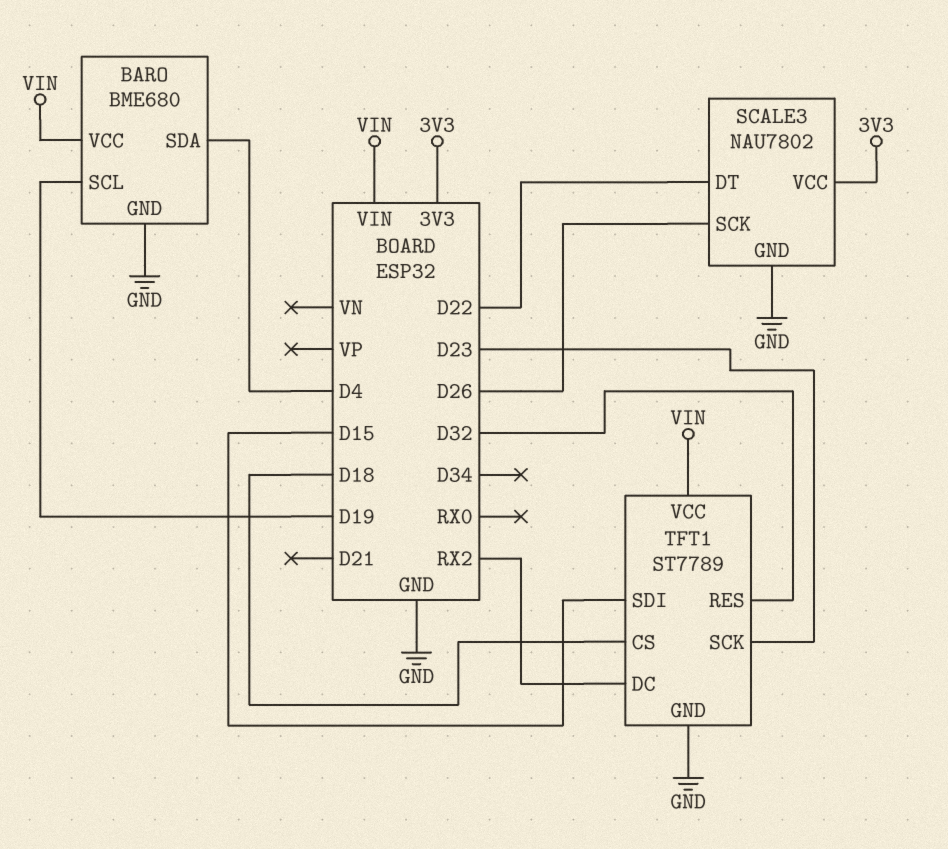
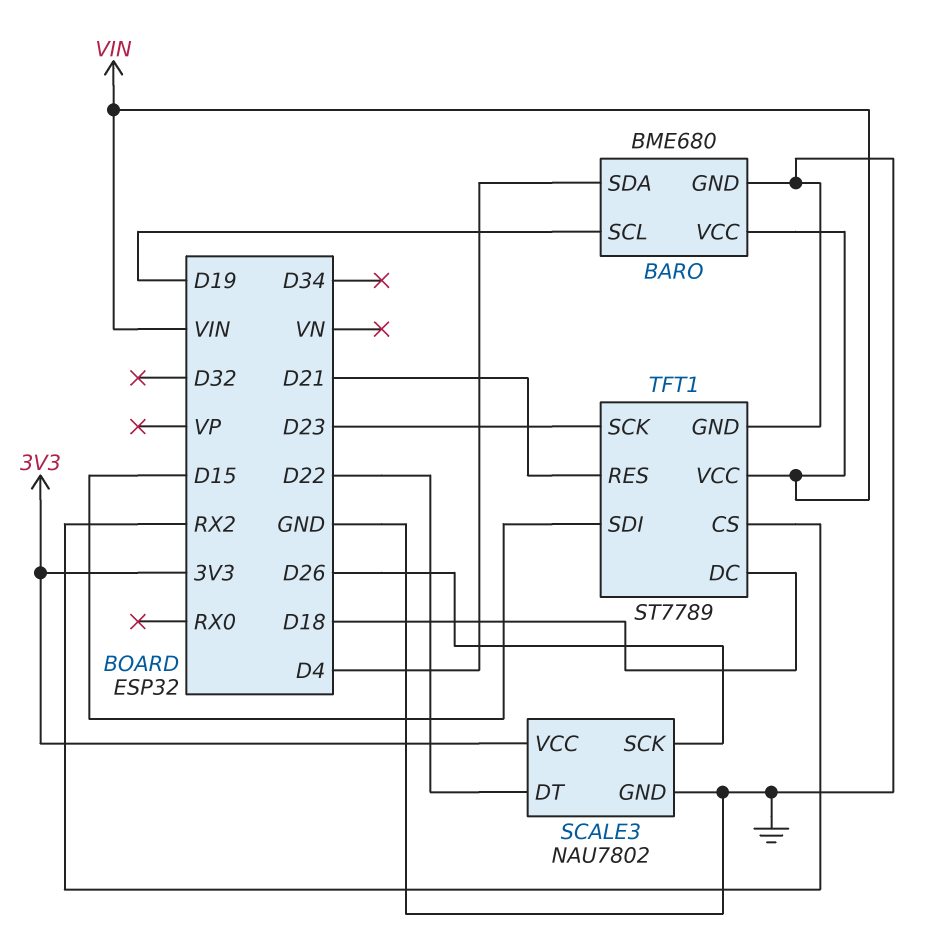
TFT1 pin CS: D18 -> RX2
TFT1 pin DC: RX2 -> D18
TFT1 pin RES: D32 -> D21

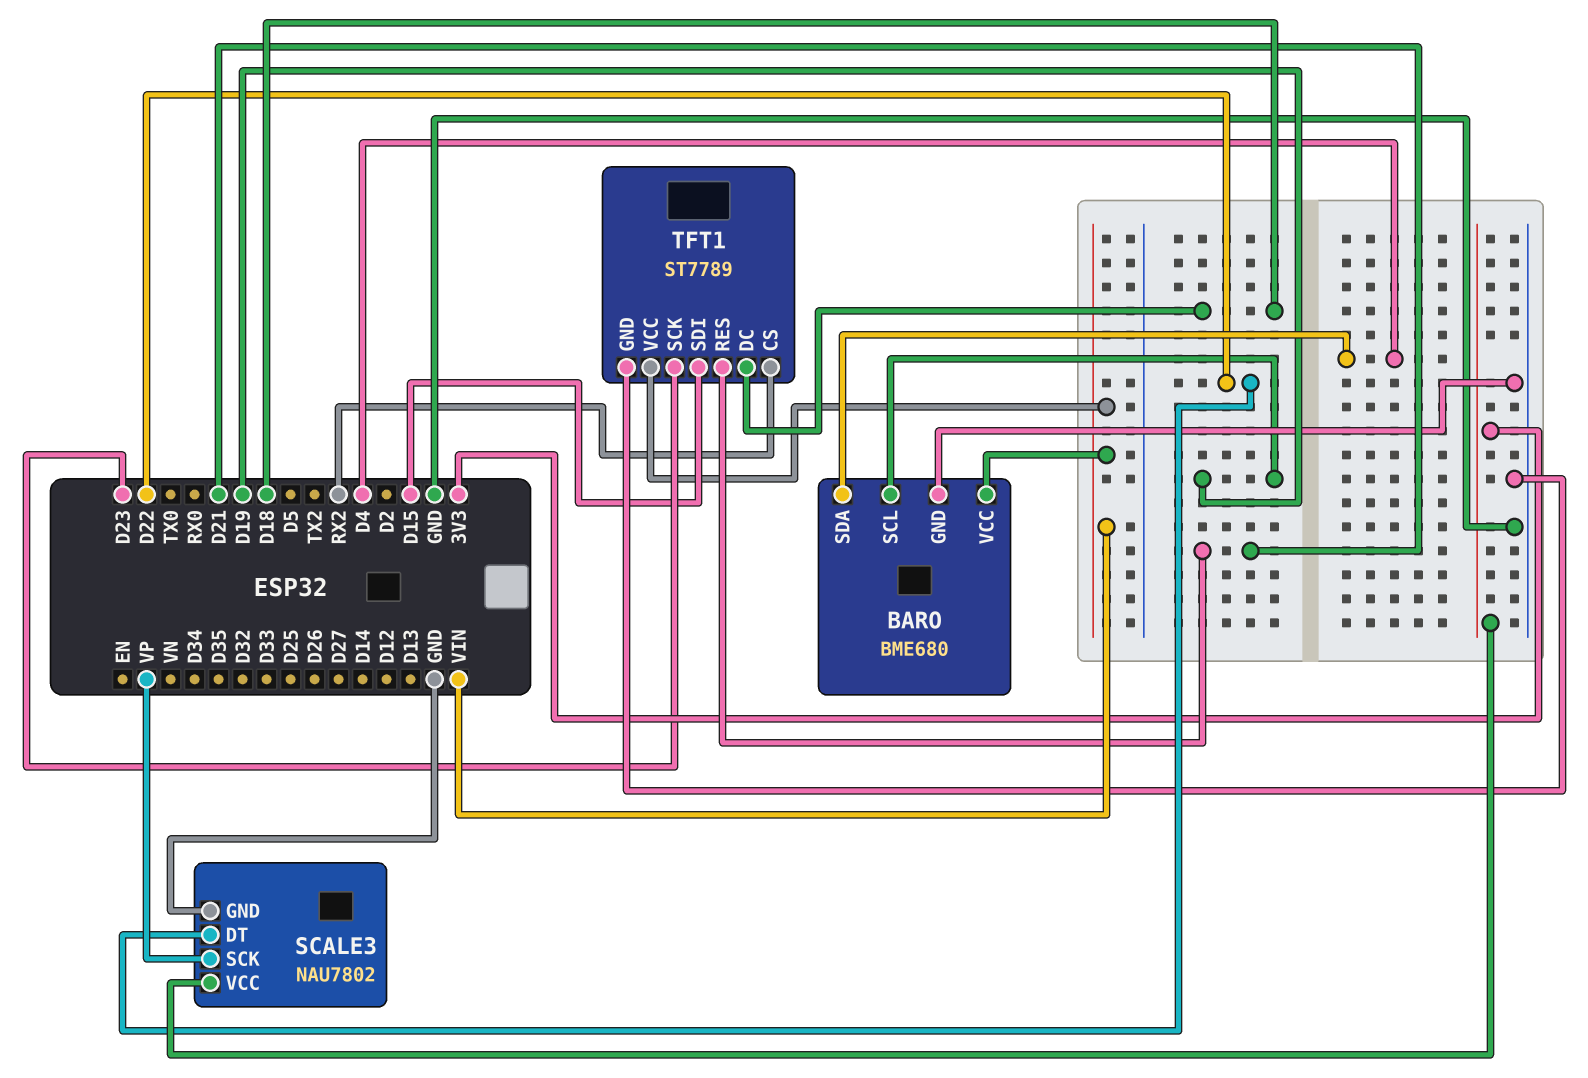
SCALE3 pin SCK: D26 -> VP

